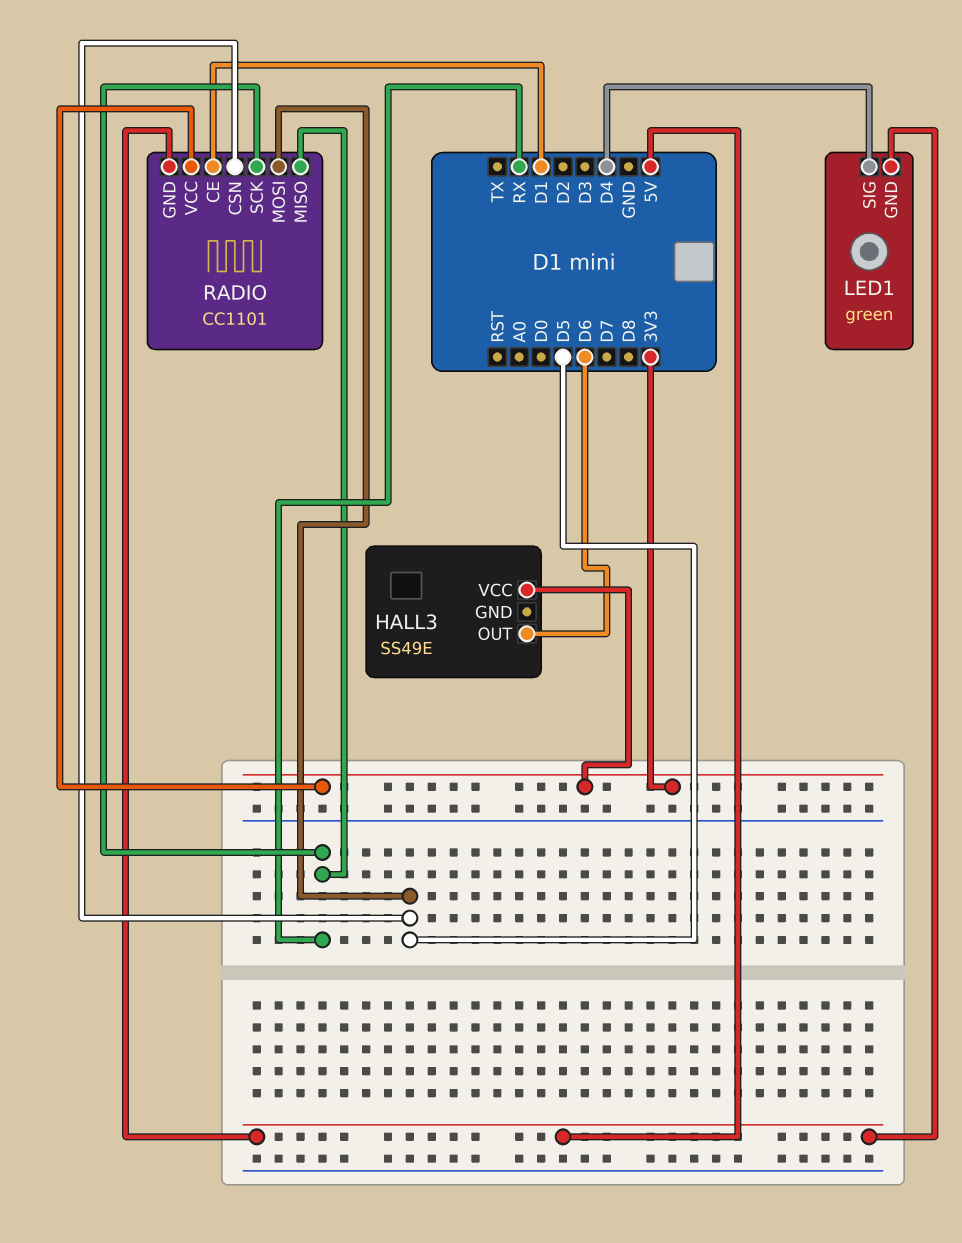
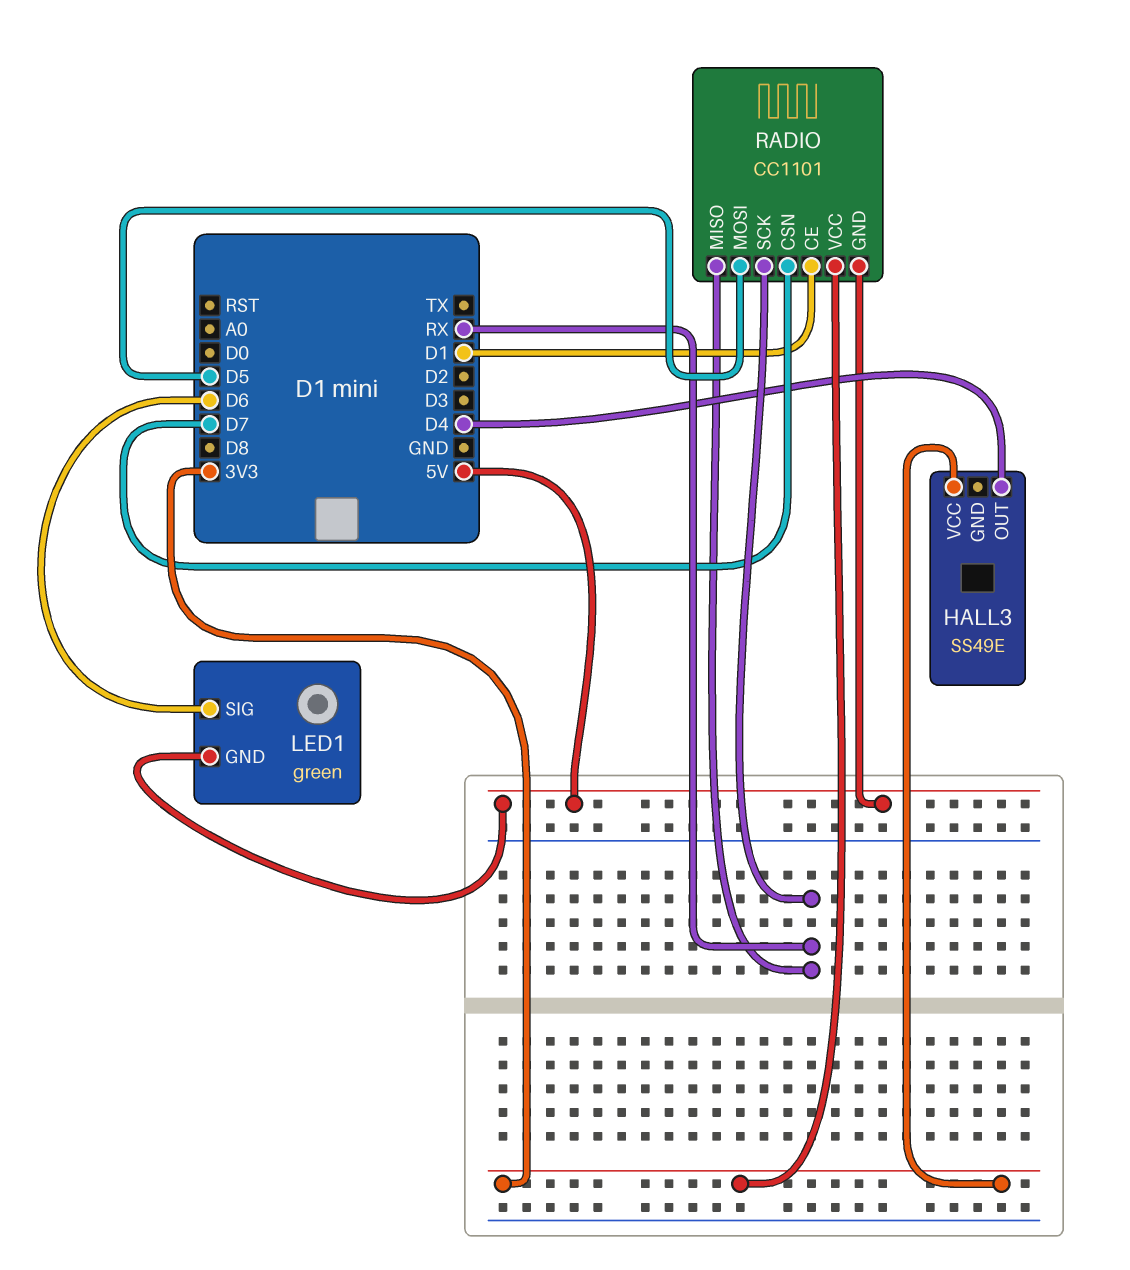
HALL3 pin OUT: D6 -> D4
LED1 pin SIG: D4 -> D6
RADIO pin CSN: D5 -> D7

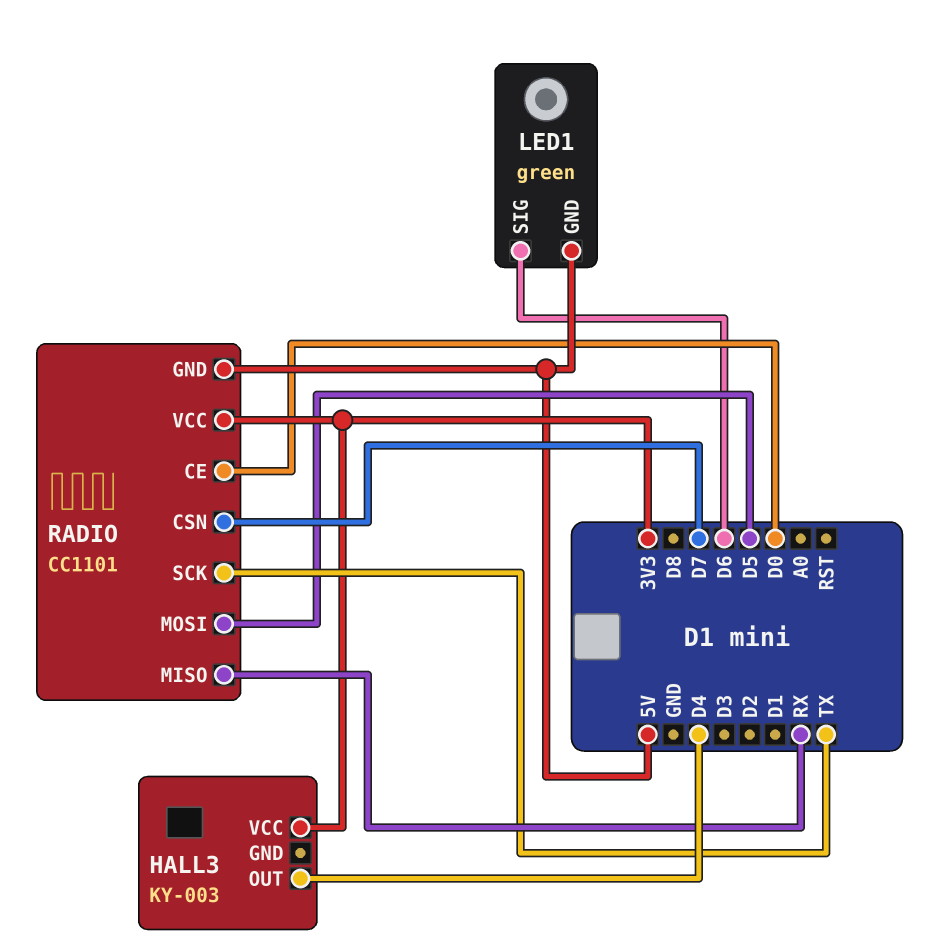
HALL3: SS49E -> KY-003
RADIO pin CE: D1 -> D0
RADIO pin SCK: RX -> TX

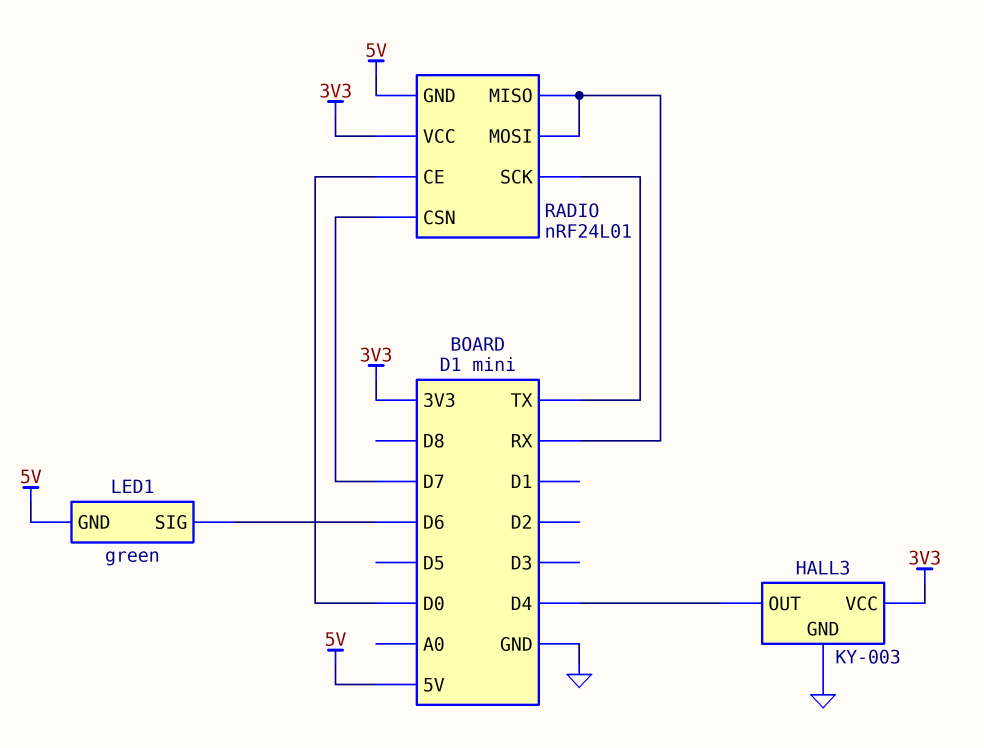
HALL3 pin GND: none -> GND
RADIO: CC1101 -> nRF24L01
RADIO pin MOSI: D5 -> RX

